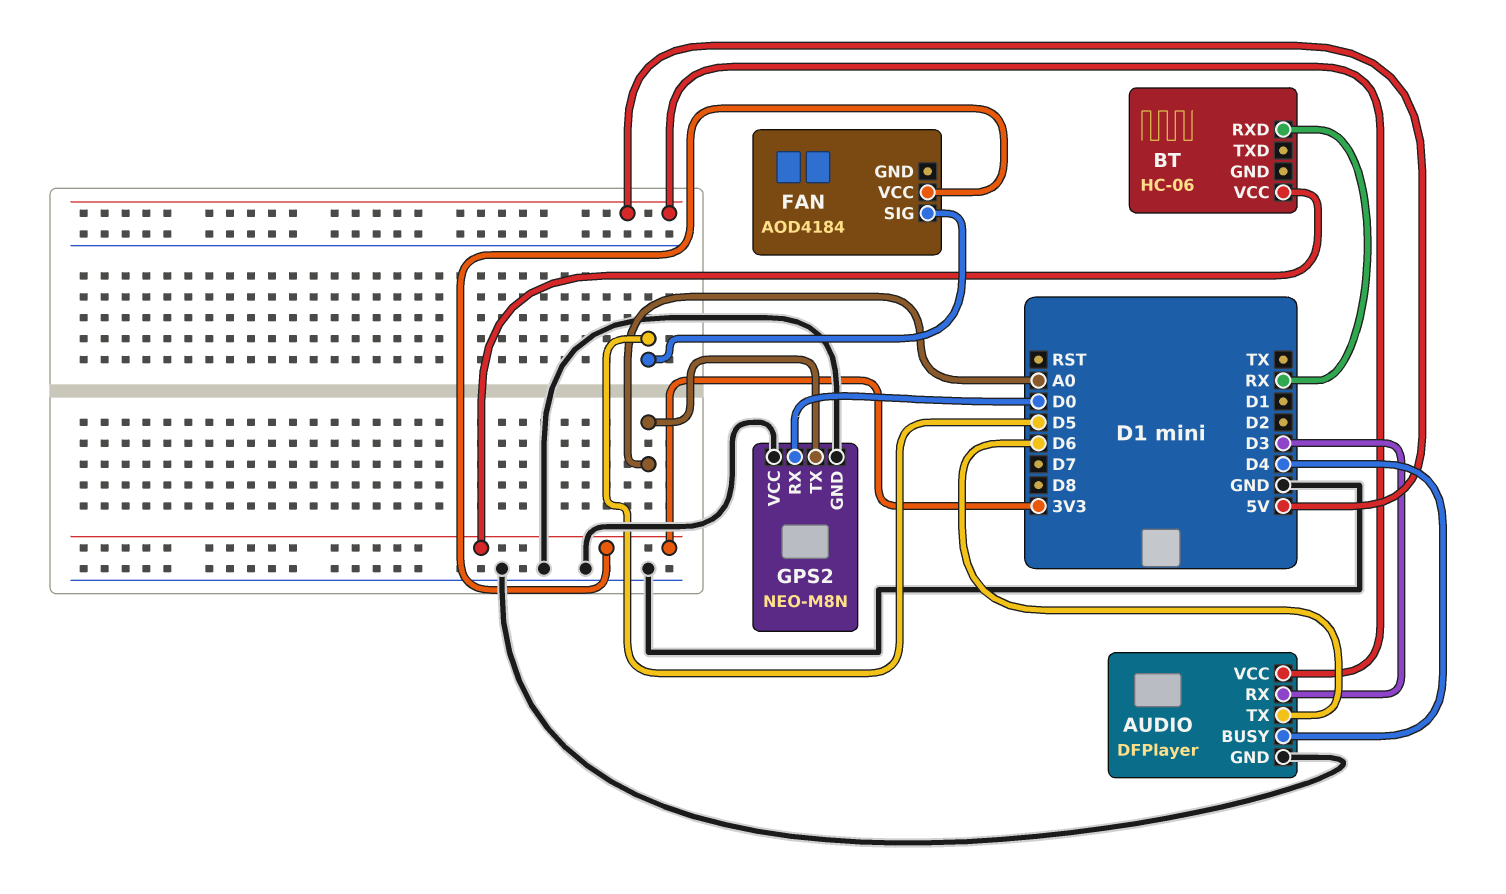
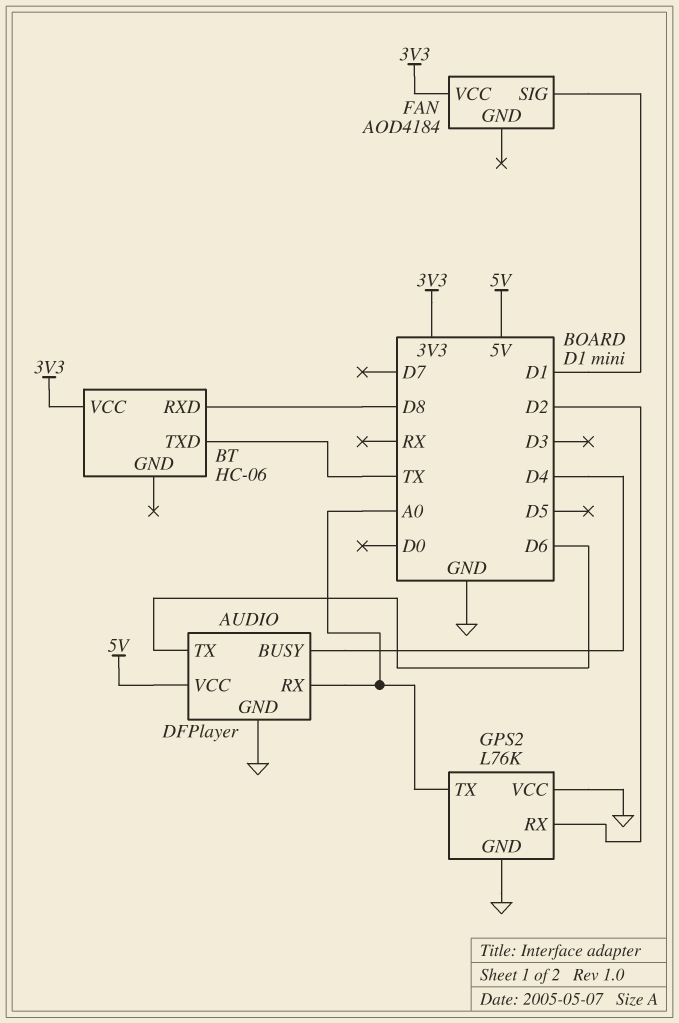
AUDIO pin RX: D3 -> A0
BT pin RXD: RX -> D8
BT pin TXD: none -> TX
FAN pin SIG: D5 -> D1
GPS2: NEO-M8N -> L76K
GPS2 pin RX: D0 -> D2

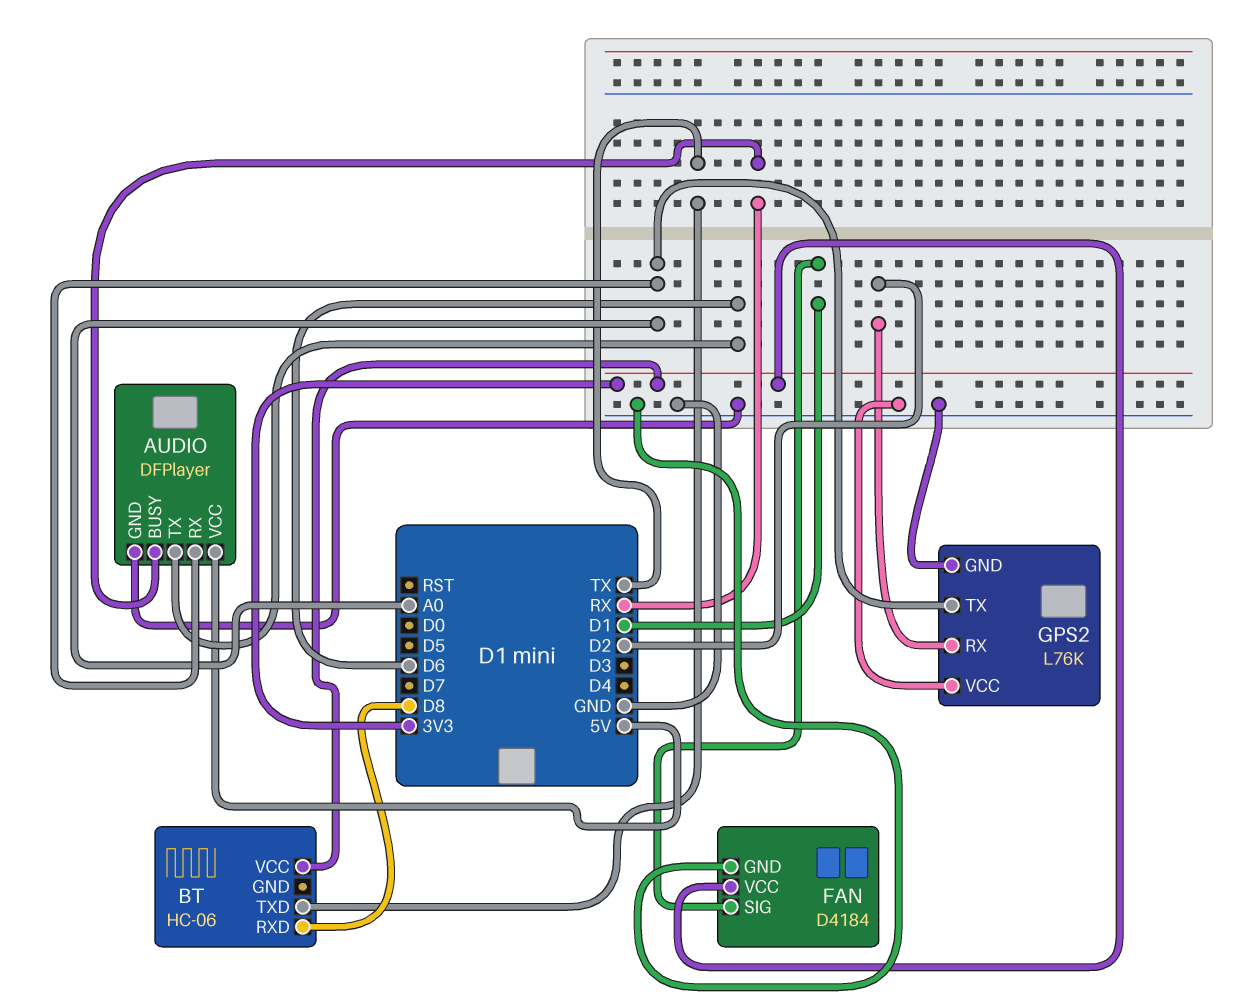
AUDIO pin BUSY: D4 -> RX
FAN: AOD4184 -> D4184
FAN pin GND: none -> GND

